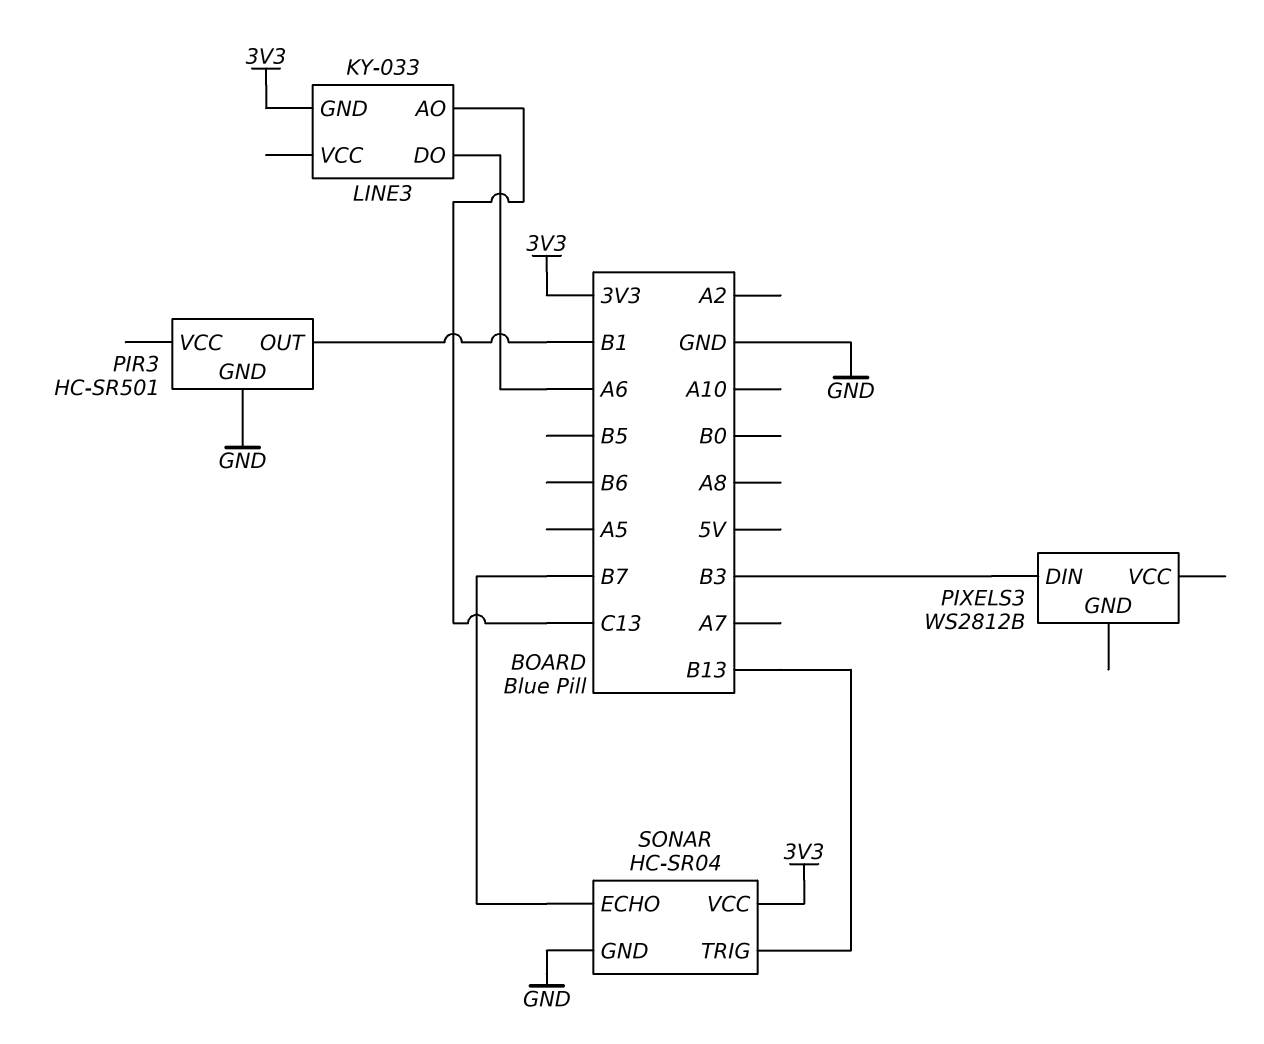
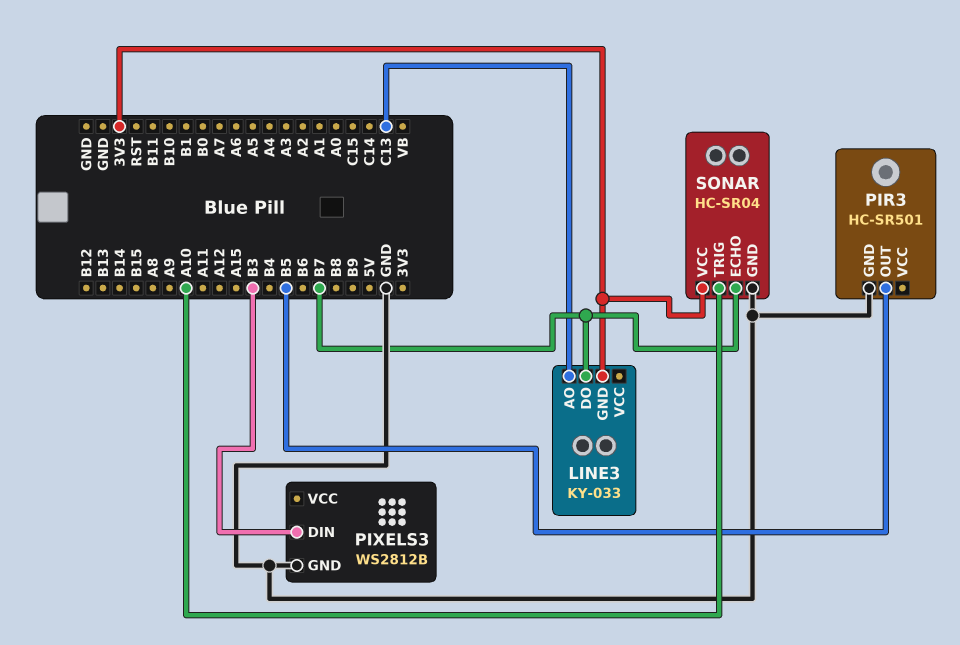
LINE3 pin DO: A6 -> B7
PIR3 pin OUT: B1 -> B5
PIXELS3 pin GND: none -> GND
SONAR pin TRIG: B13 -> A10

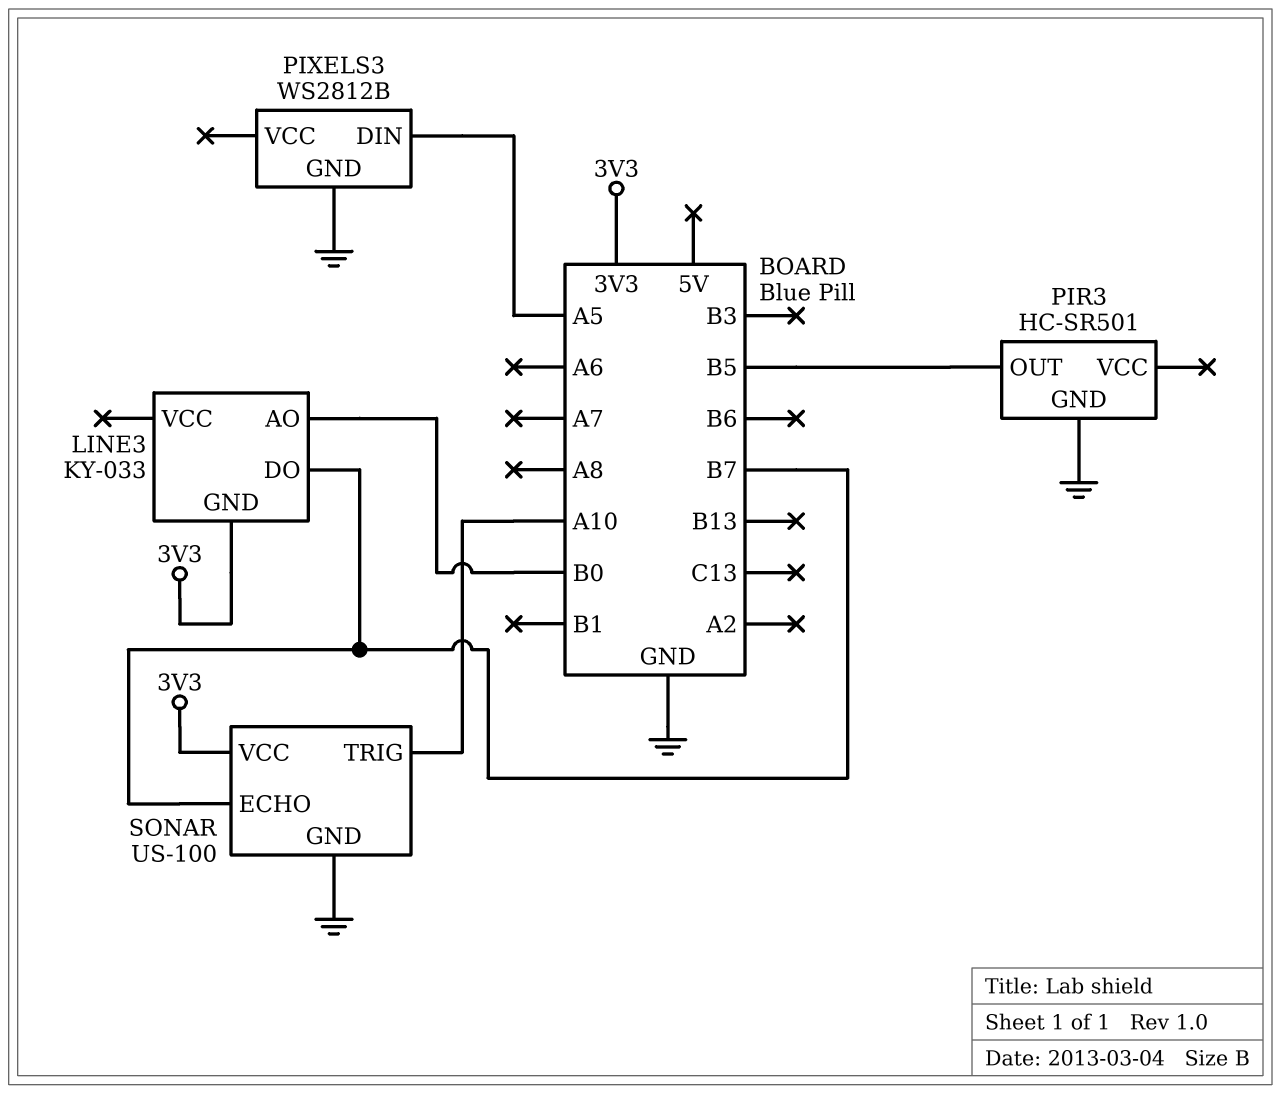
LINE3 pin AO: C13 -> B0
PIXELS3 pin DIN: B3 -> A5
SONAR: HC-SR04 -> US-100

